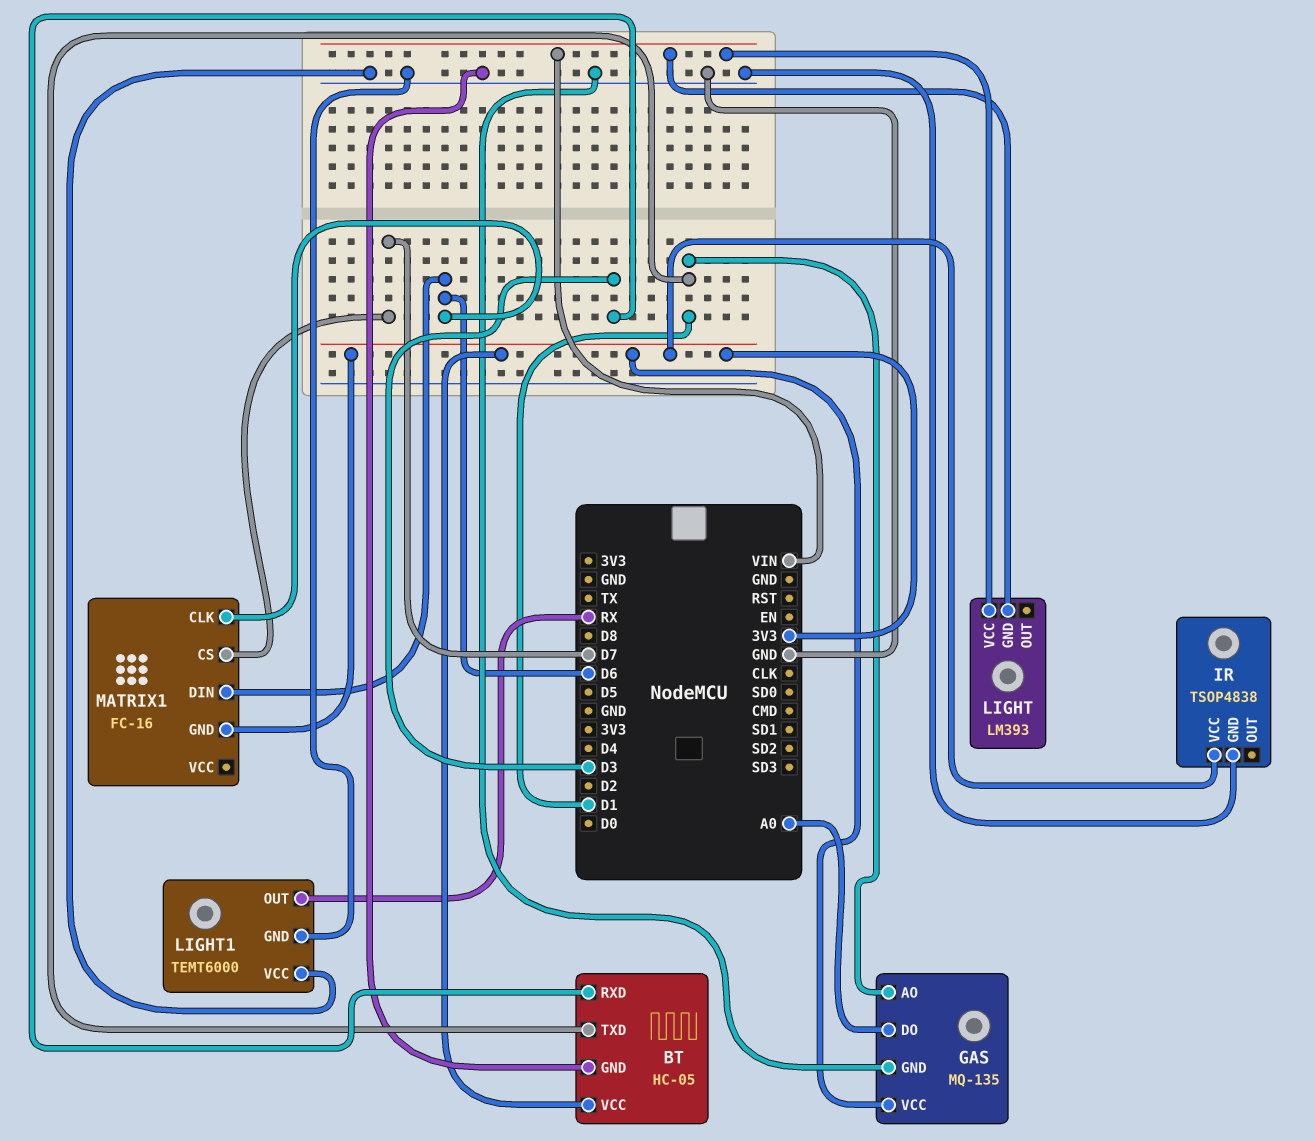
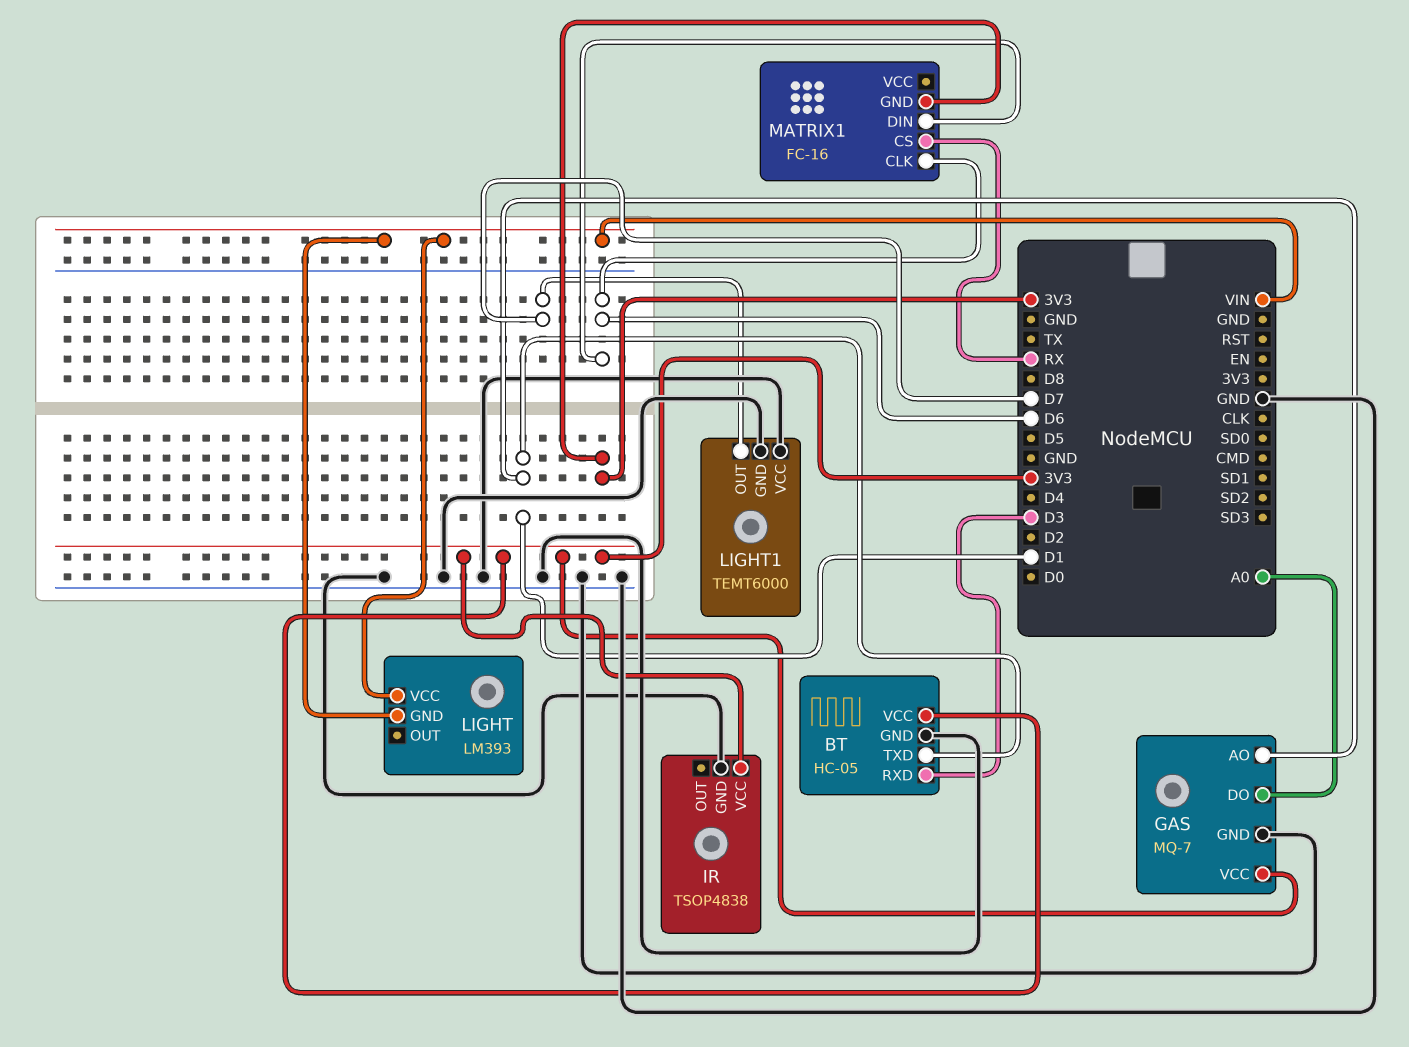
GAS: MQ-135 -> MQ-7
LIGHT1 pin OUT: RX -> D7
MATRIX1 pin CS: D7 -> RX

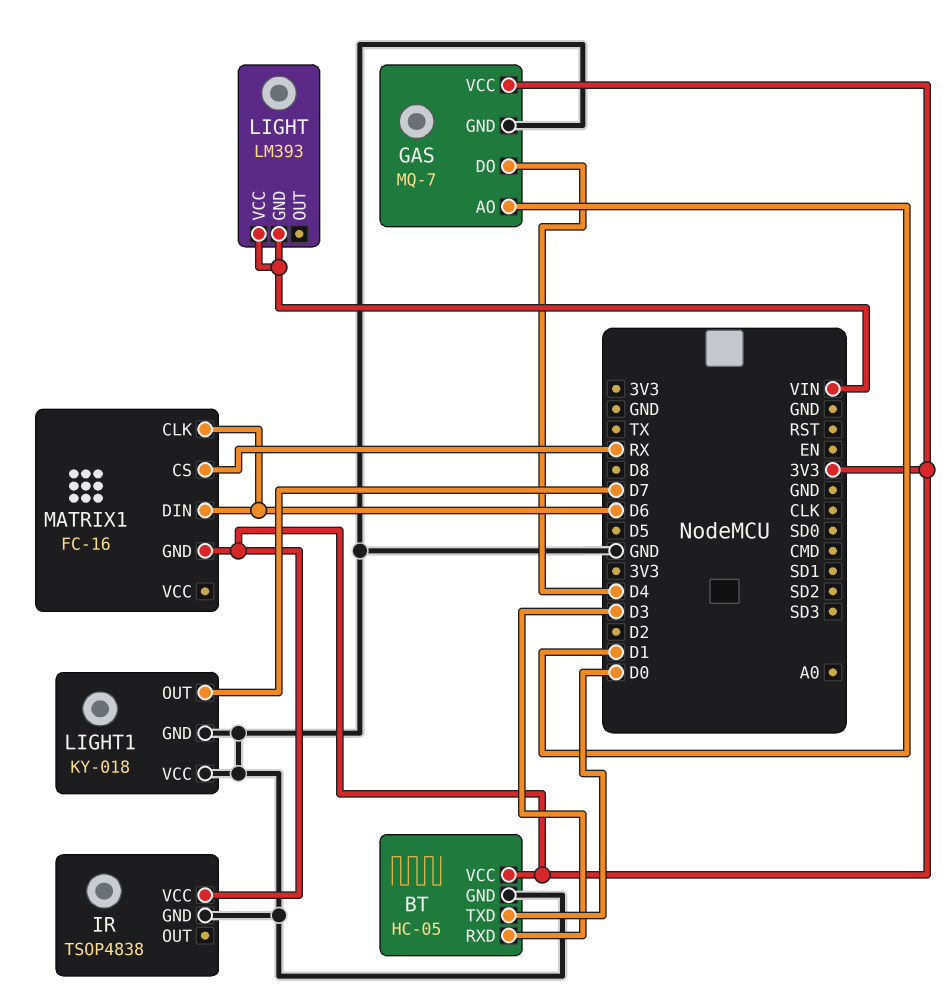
BT pin TXD: D1 -> D0
GAS pin DO: A0 -> D4
LIGHT1: TEMT6000 -> KY-018

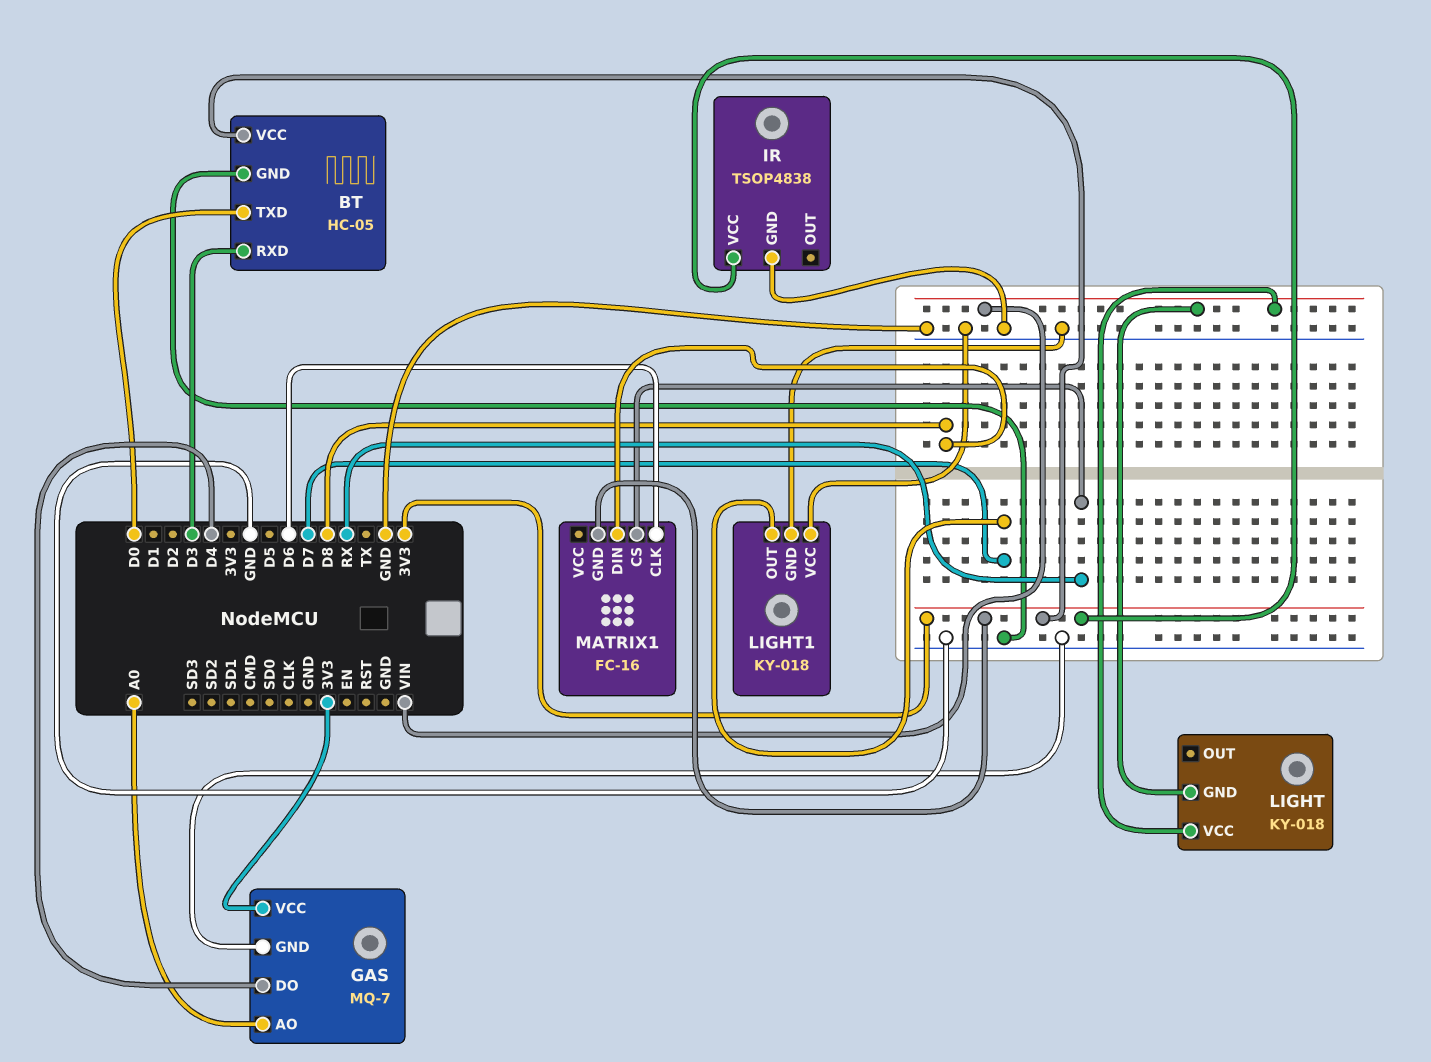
GAS pin AO: D1 -> A0
LIGHT: LM393 -> KY-018
MATRIX1 pin DIN: D6 -> D8

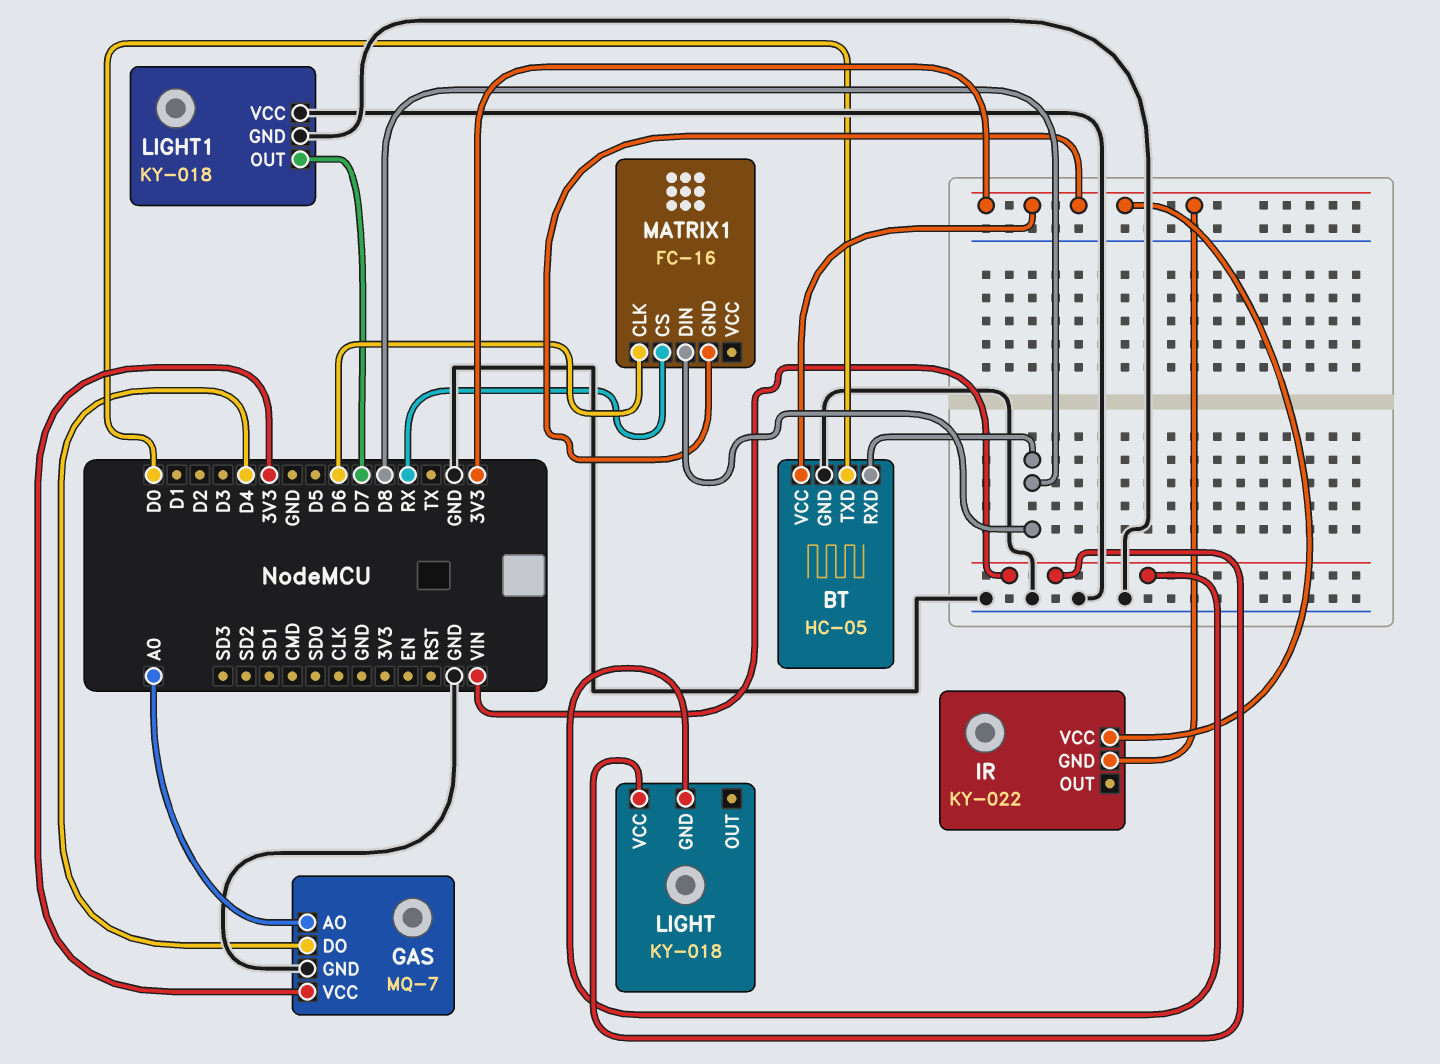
BT pin RXD: D3 -> D8
IR: TSOP4838 -> KY-022
IR pin GND: GND -> 3V3

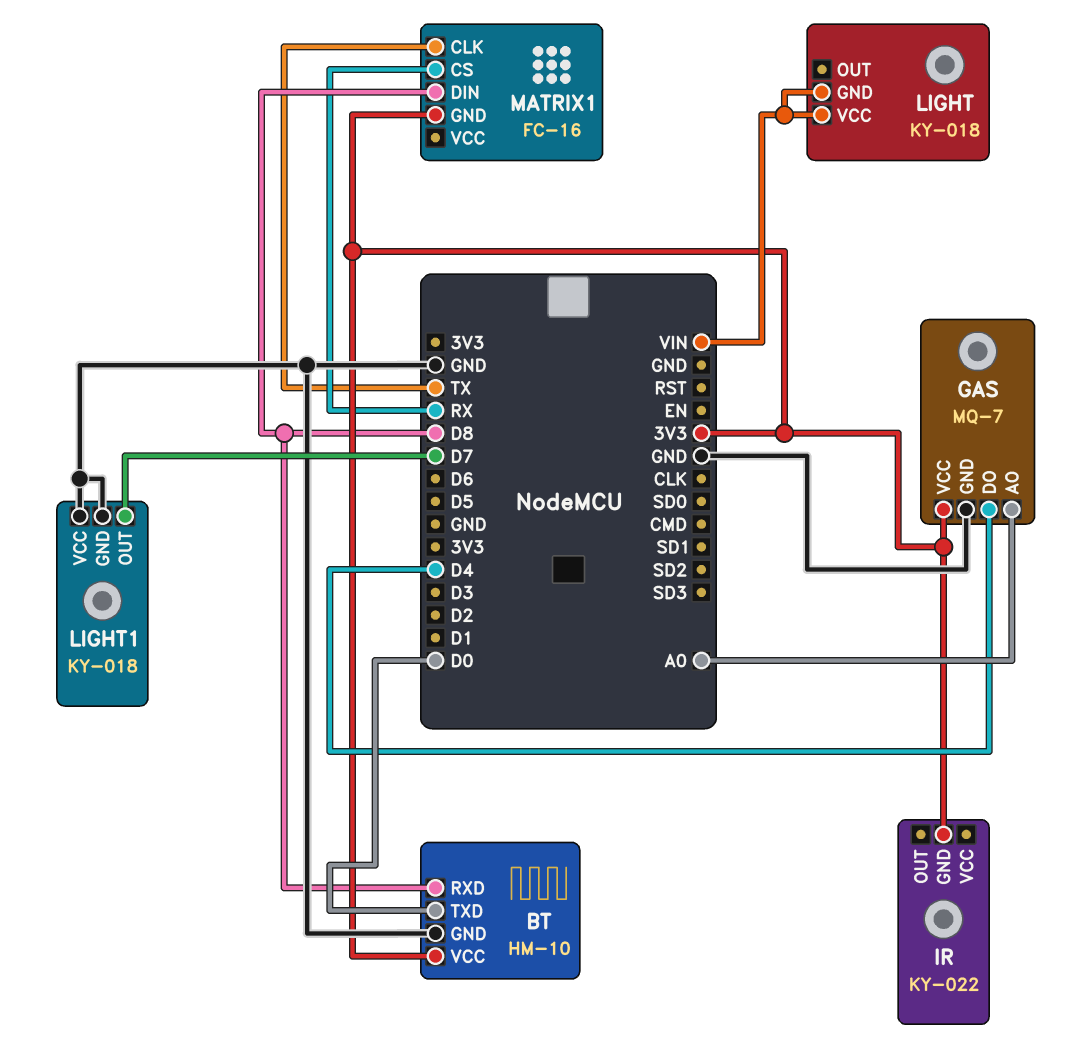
BT: HC-05 -> HM-10
IR pin VCC: 3V3 -> none
MATRIX1 pin CLK: D6 -> TX

